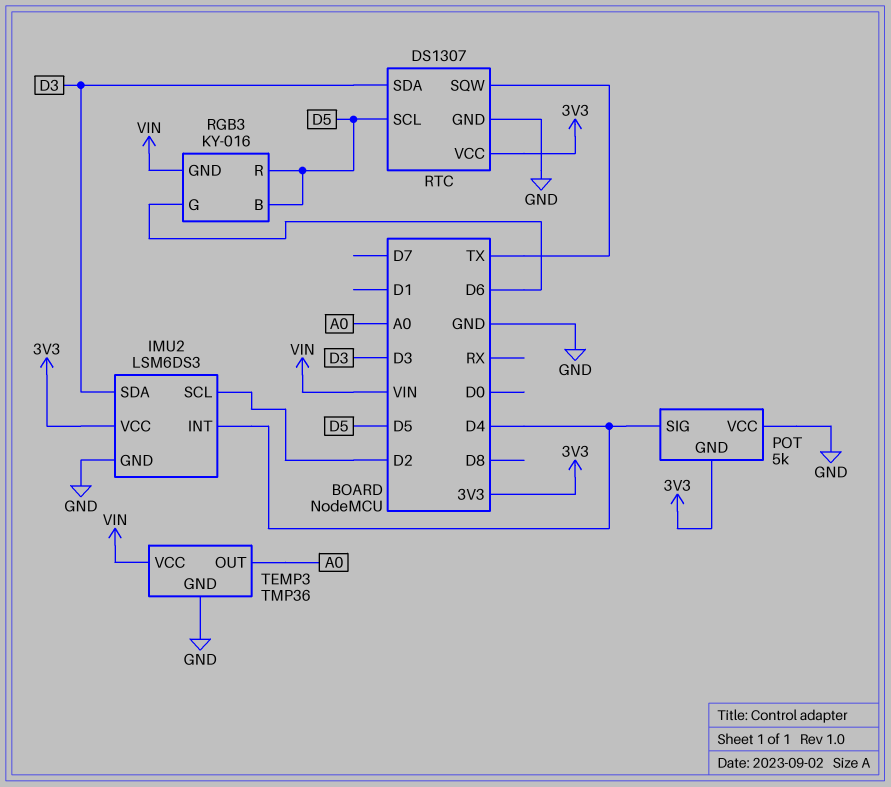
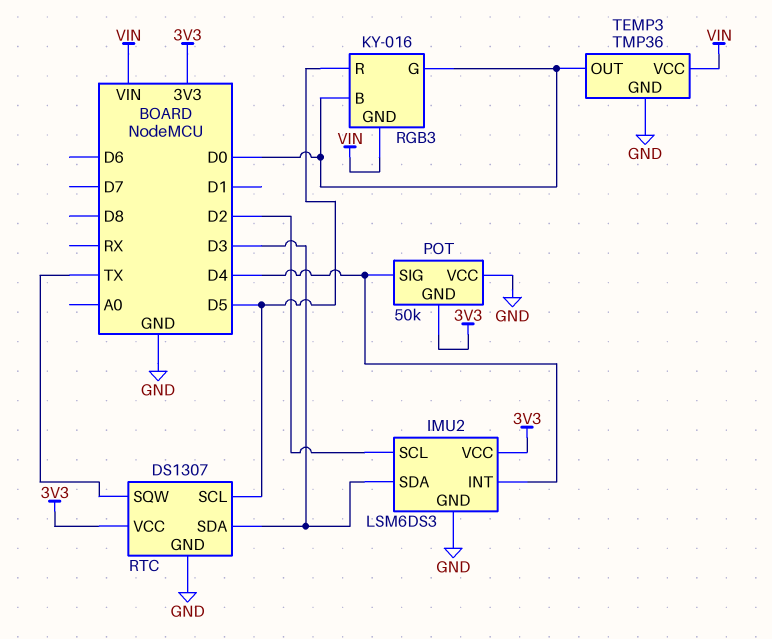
POT: 5k -> 50k
RGB3 pin B: D5 -> D0
RGB3 pin G: D6 -> D0
TEMP3 pin OUT: A0 -> D0

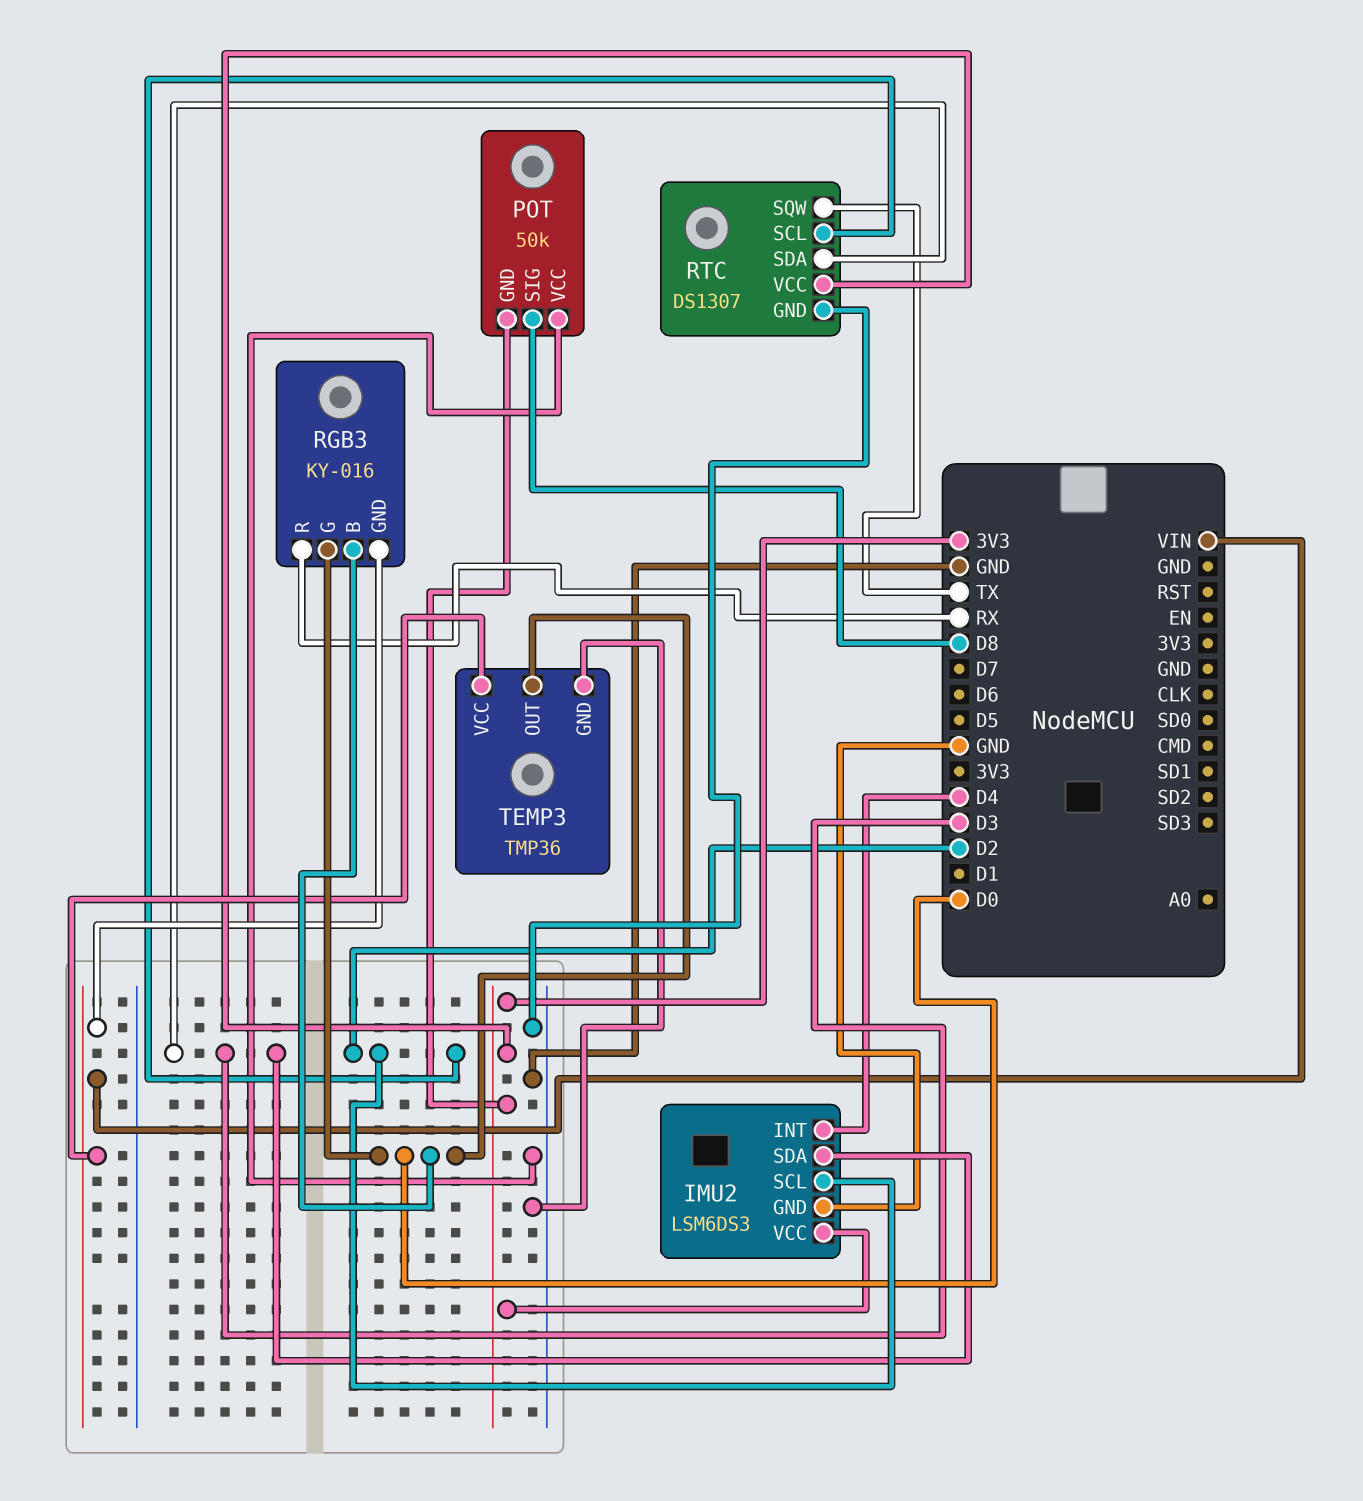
POT pin SIG: D4 -> D8
RGB3 pin R: D5 -> RX
RTC pin SCL: D5 -> D2

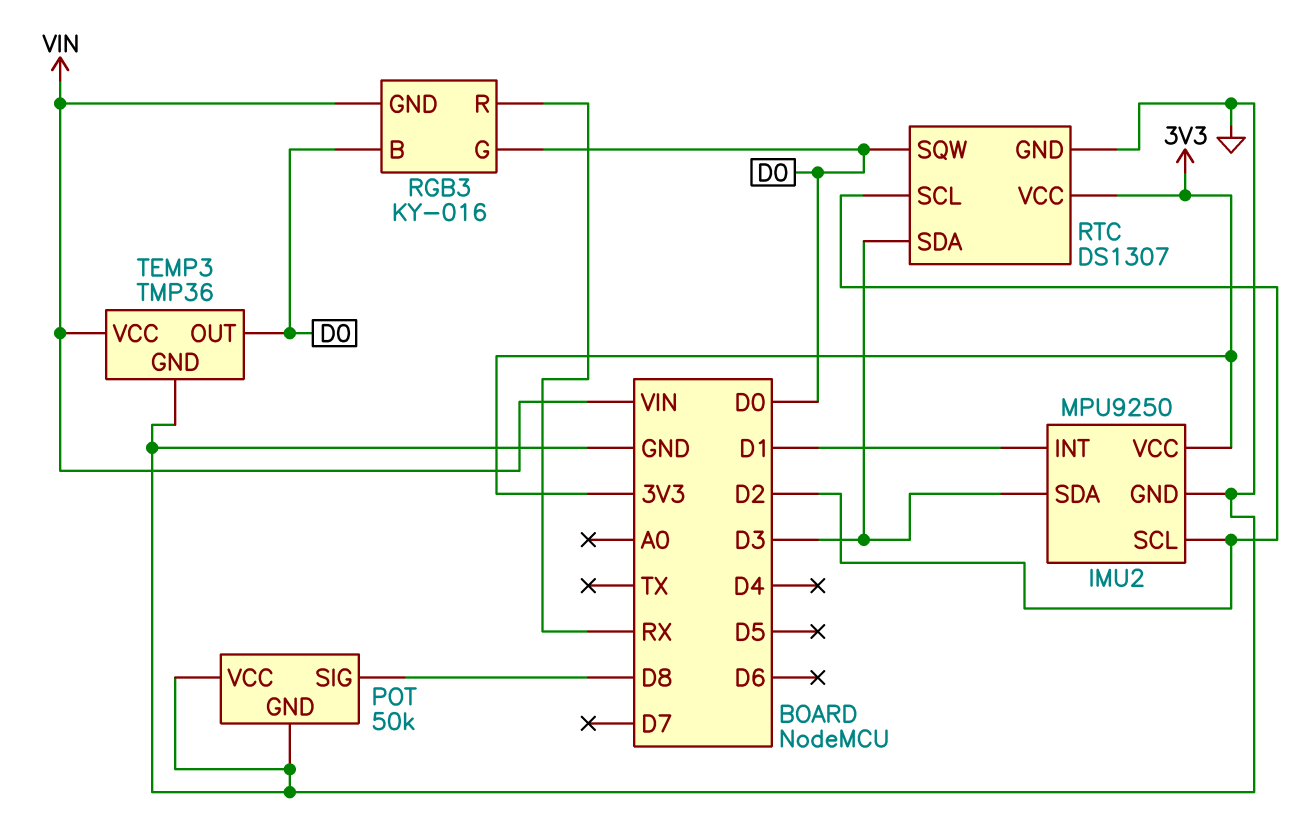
IMU2: LSM6DS3 -> MPU9250
IMU2 pin INT: D4 -> D1
POT pin GND: 3V3 -> GND
RTC pin SQW: TX -> D0

